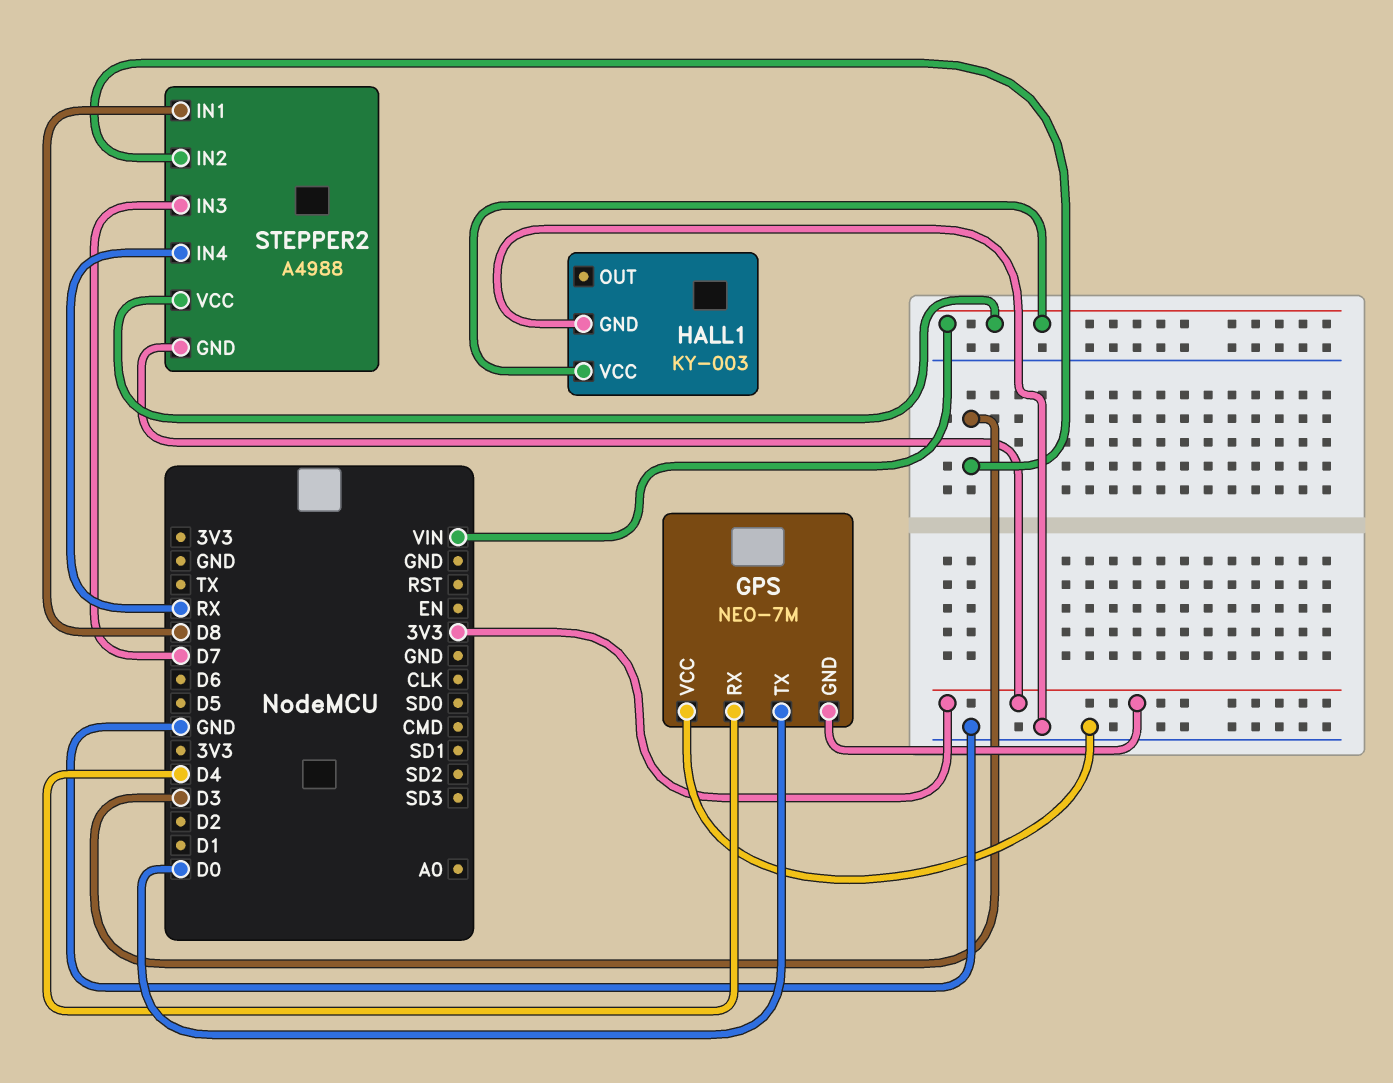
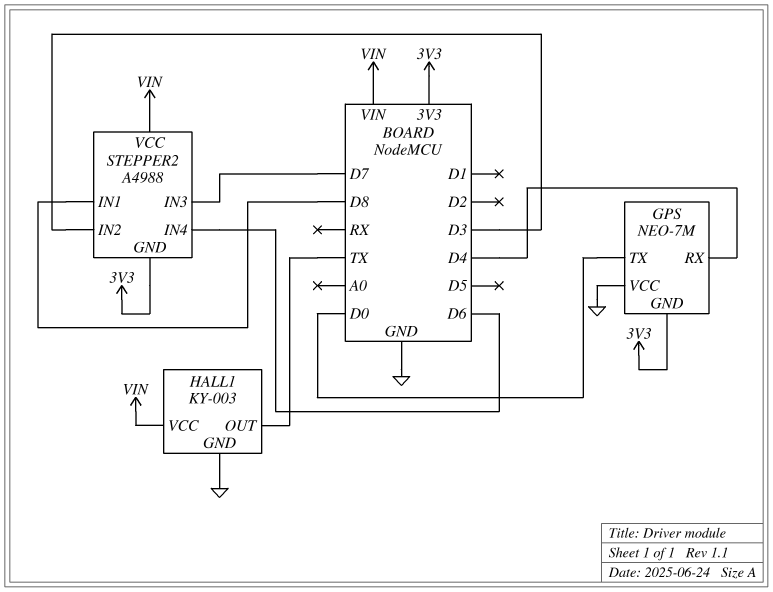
HALL1 pin OUT: none -> TX
STEPPER2 pin IN4: RX -> D6

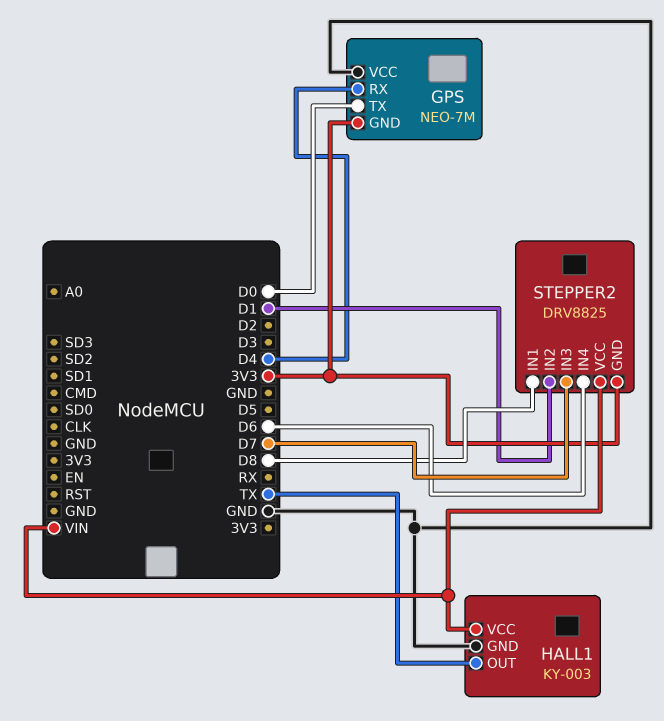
STEPPER2: A4988 -> DRV8825
STEPPER2 pin IN2: D3 -> D1

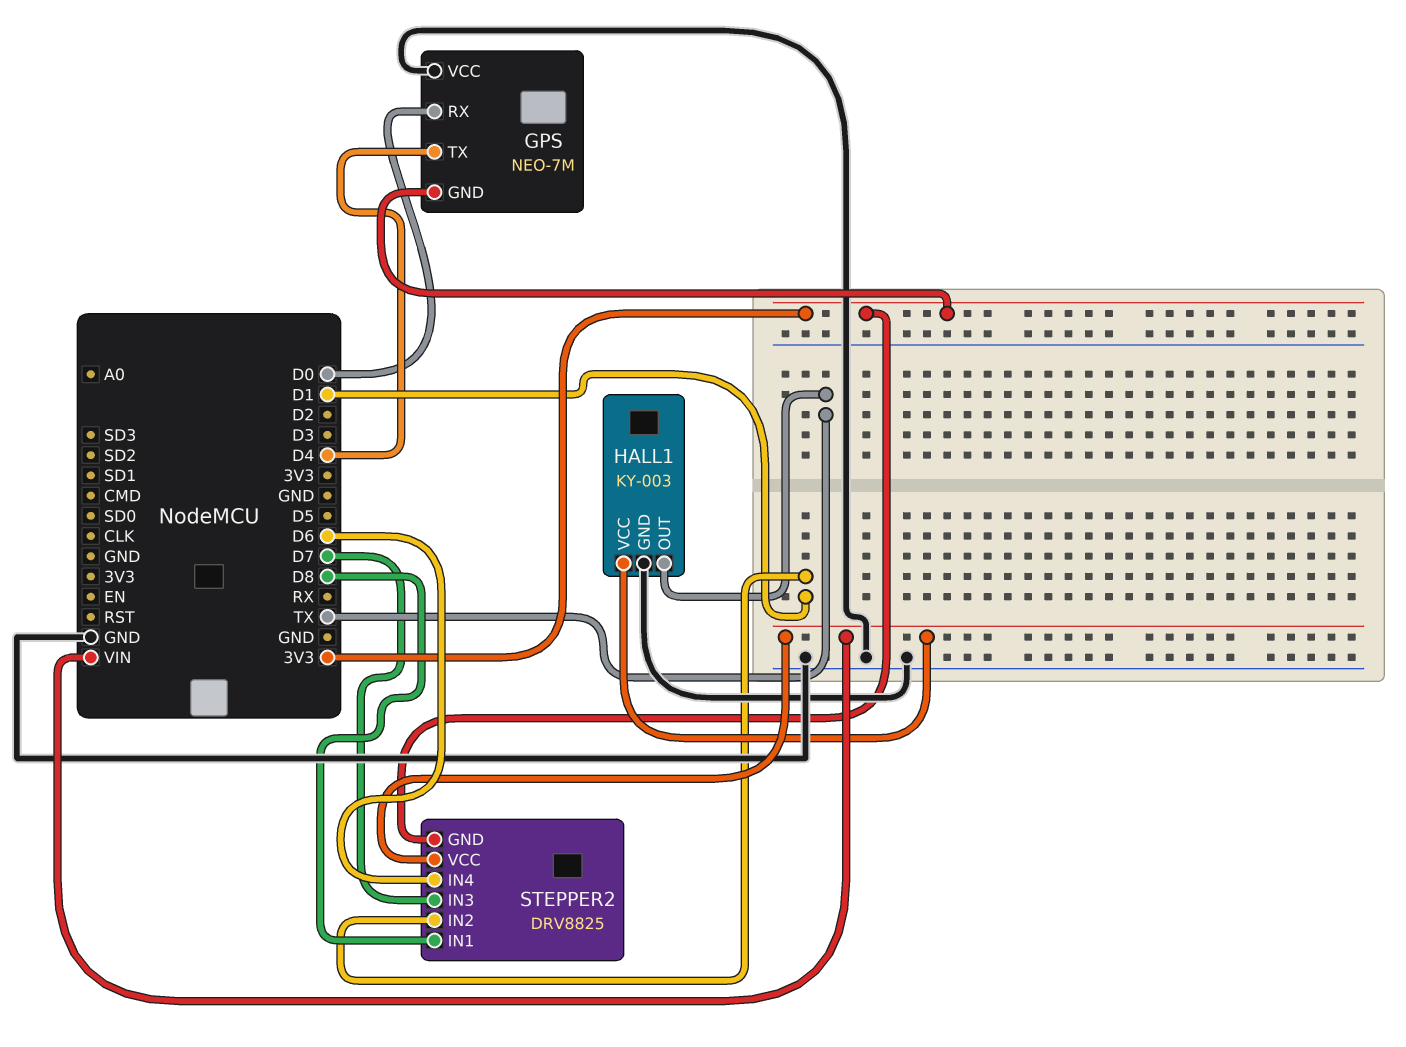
GPS pin RX: D4 -> D0
GPS pin TX: D0 -> D4

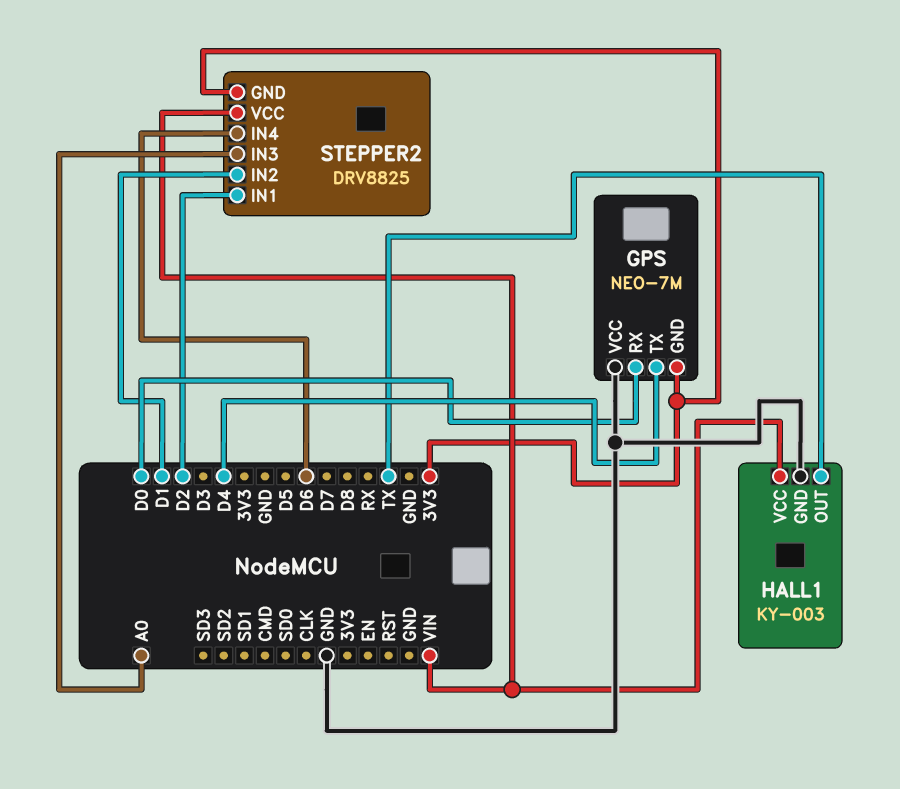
STEPPER2 pin IN1: D8 -> D2
STEPPER2 pin IN3: D7 -> A0

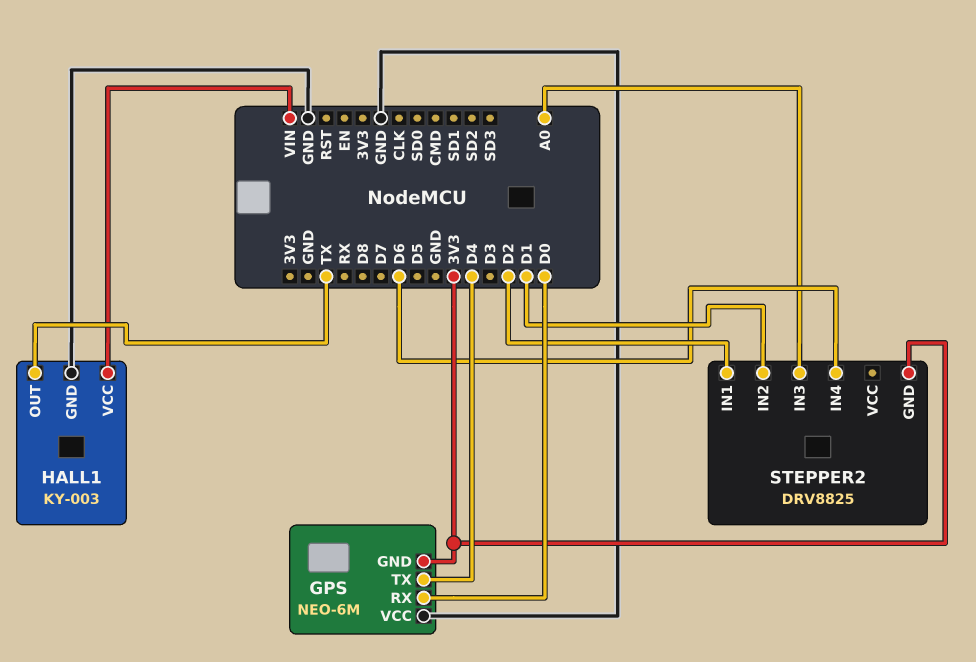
GPS: NEO-7M -> NEO-6M
STEPPER2 pin VCC: VIN -> none

